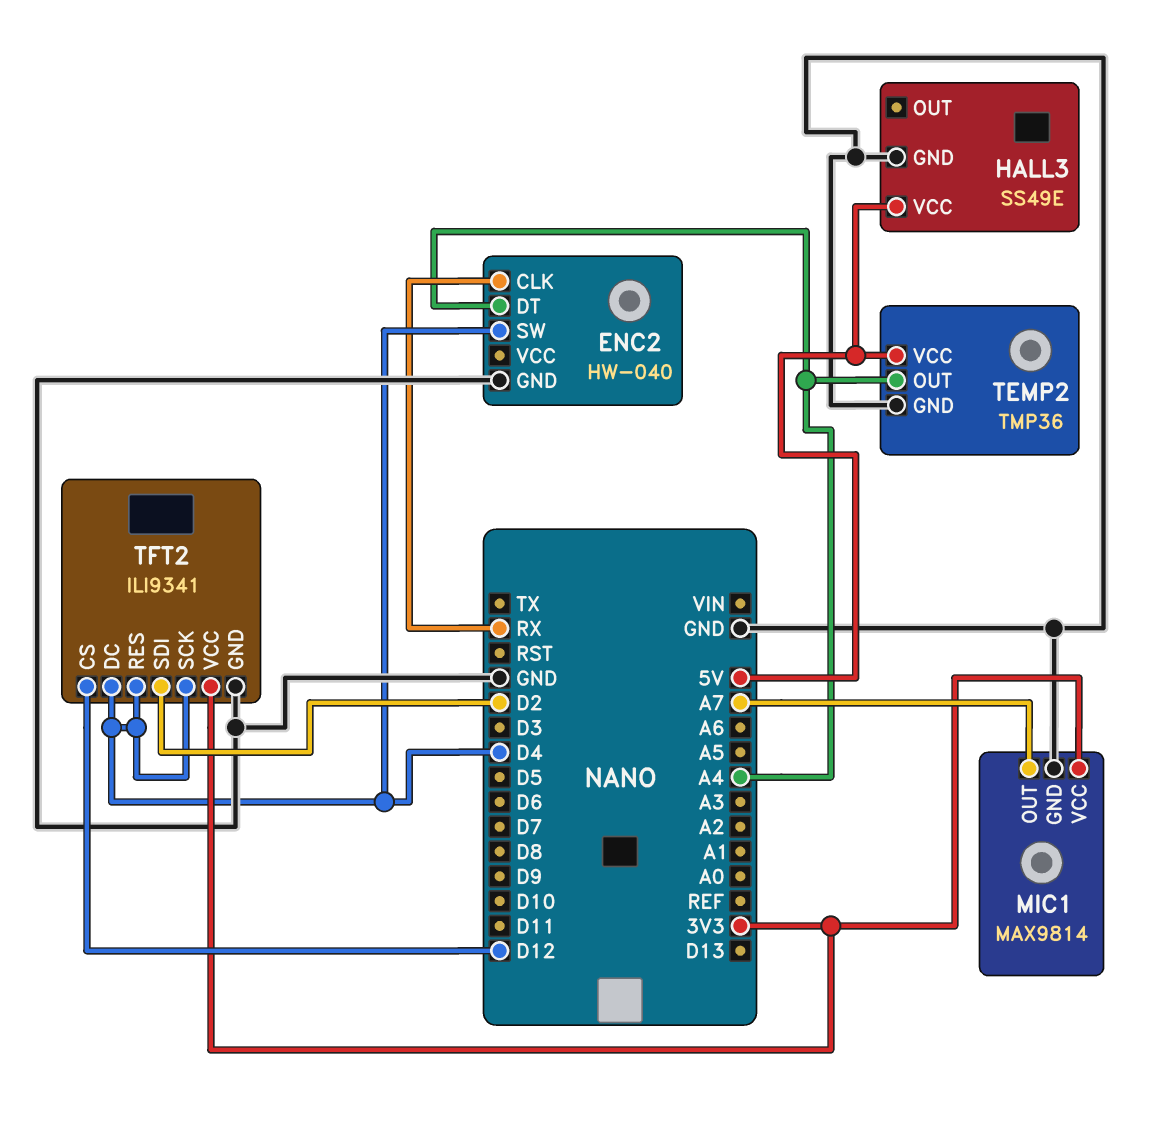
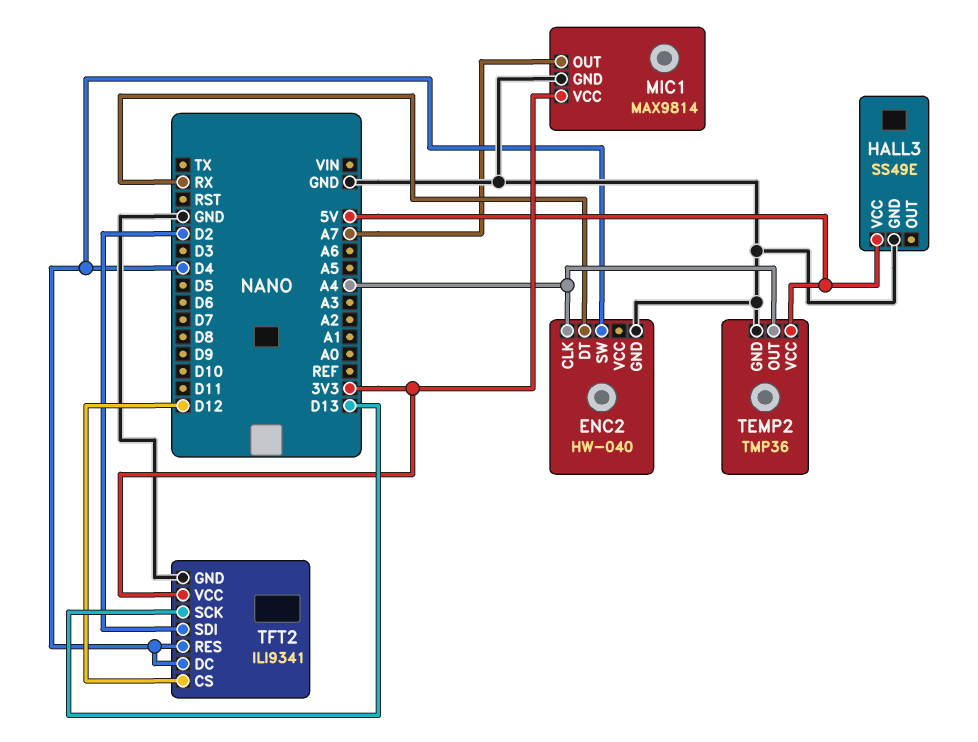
ENC2 pin CLK: RX -> A4
ENC2 pin DT: A4 -> RX
TFT2 pin SCK: D4 -> D13

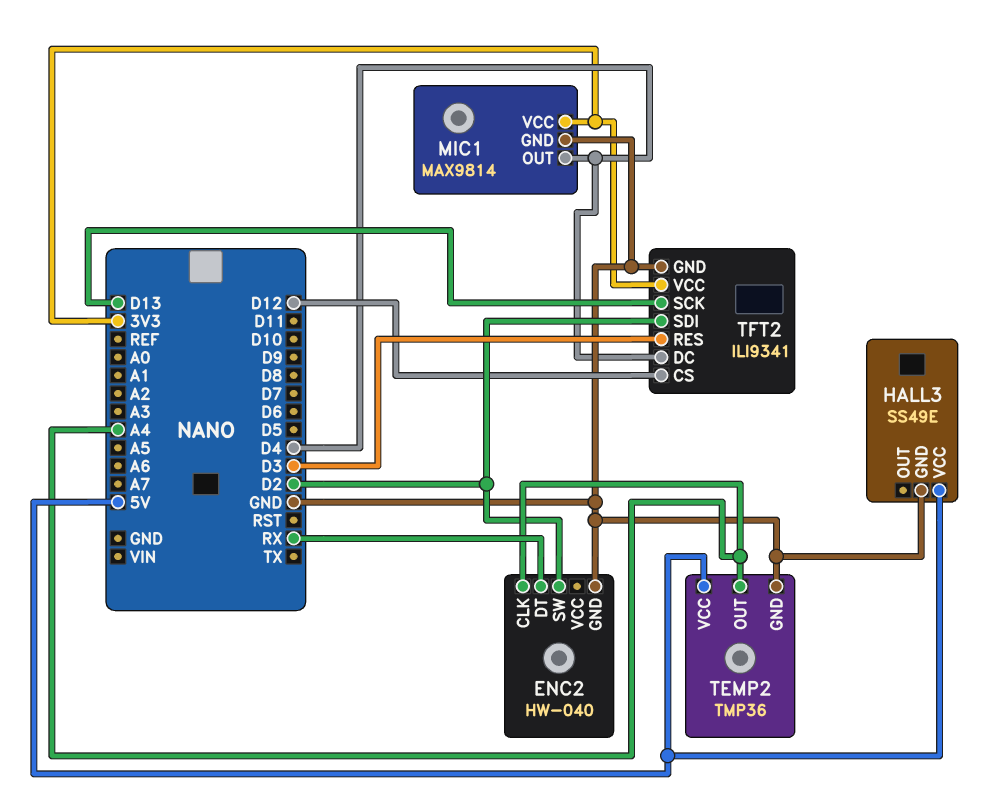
ENC2 pin SW: D4 -> D2
MIC1 pin OUT: A7 -> D4
TFT2 pin RES: D4 -> D3

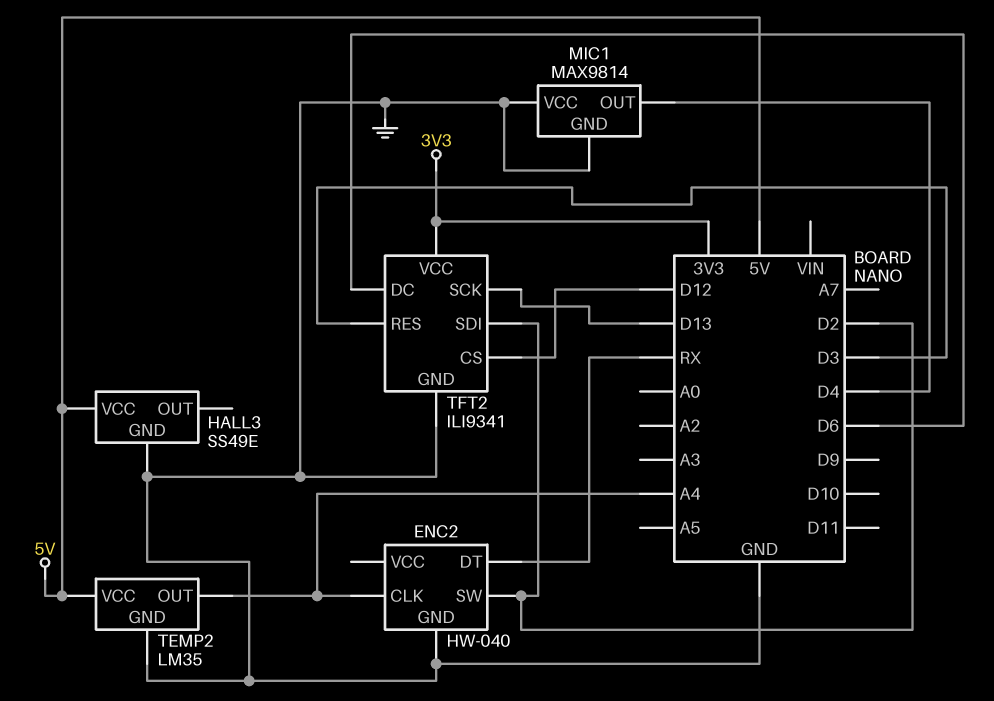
MIC1 pin VCC: 3V3 -> GND
TEMP2: TMP36 -> LM35
TFT2 pin DC: D4 -> D6

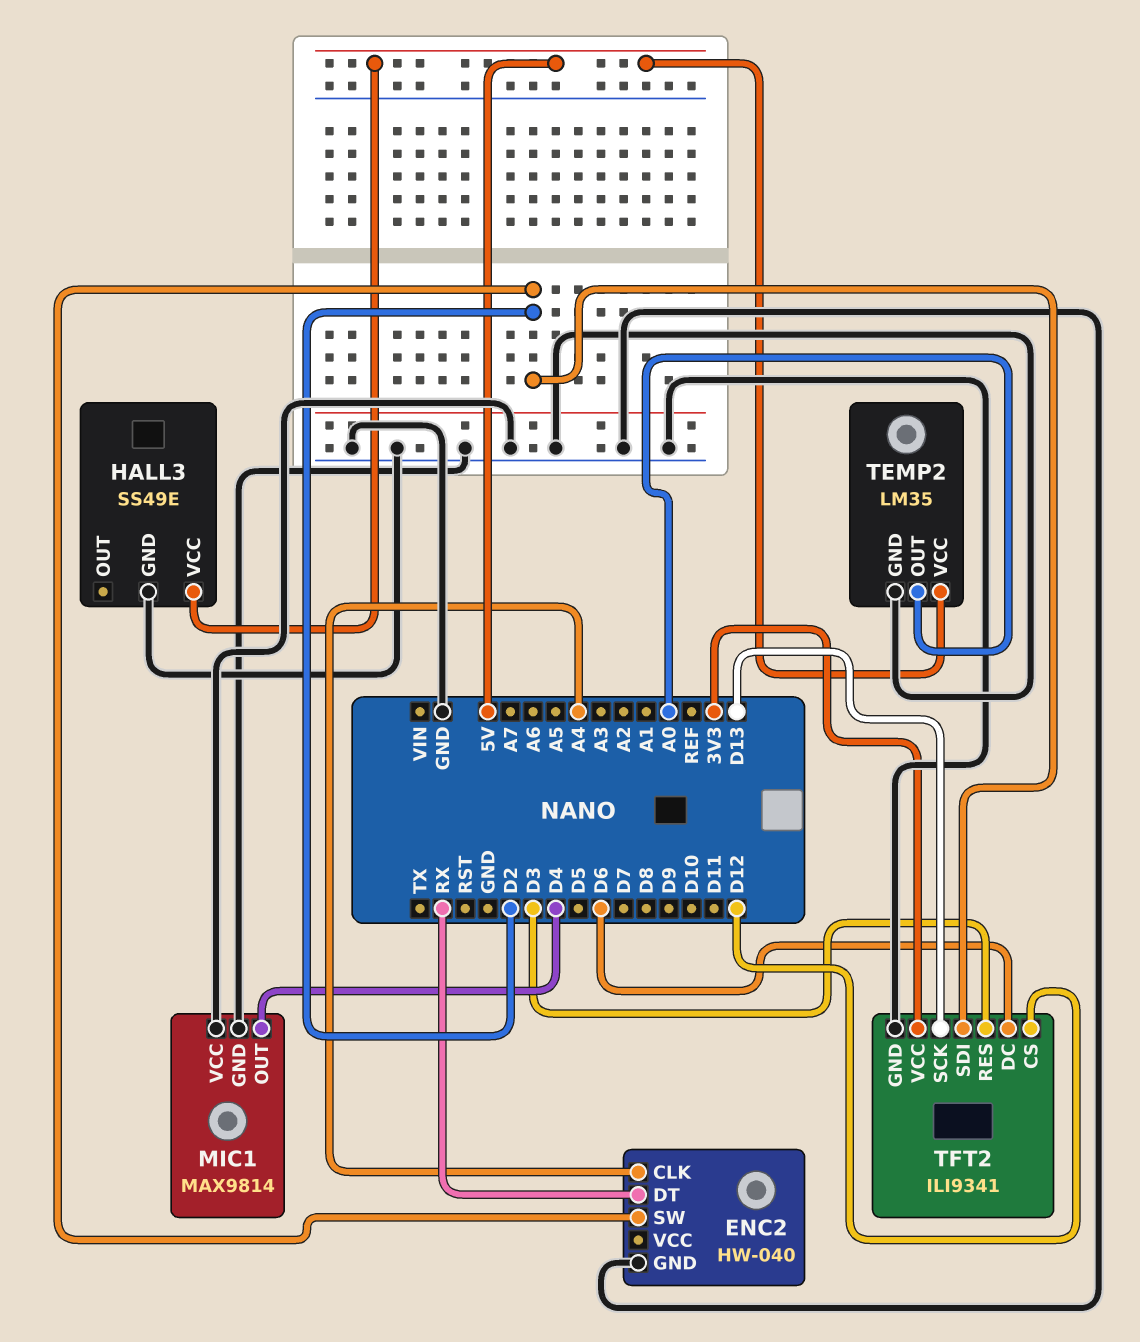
TEMP2 pin OUT: A4 -> A0

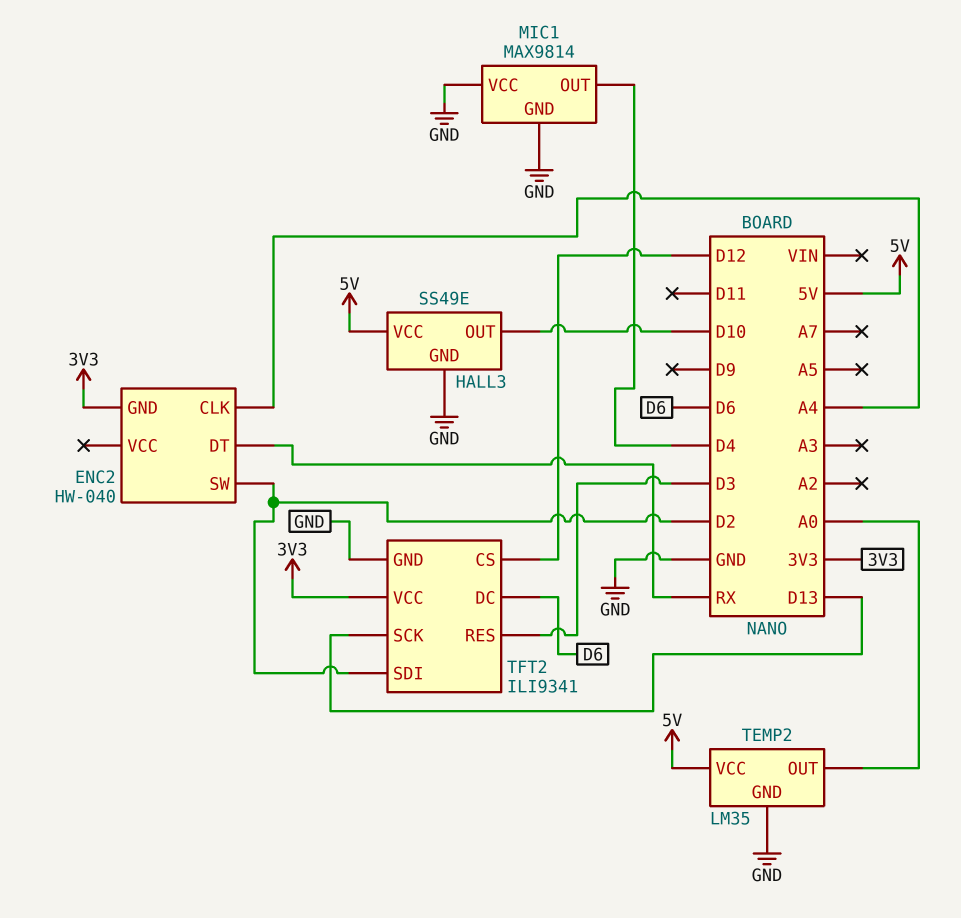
ENC2 pin GND: GND -> 3V3
HALL3 pin OUT: none -> D10

